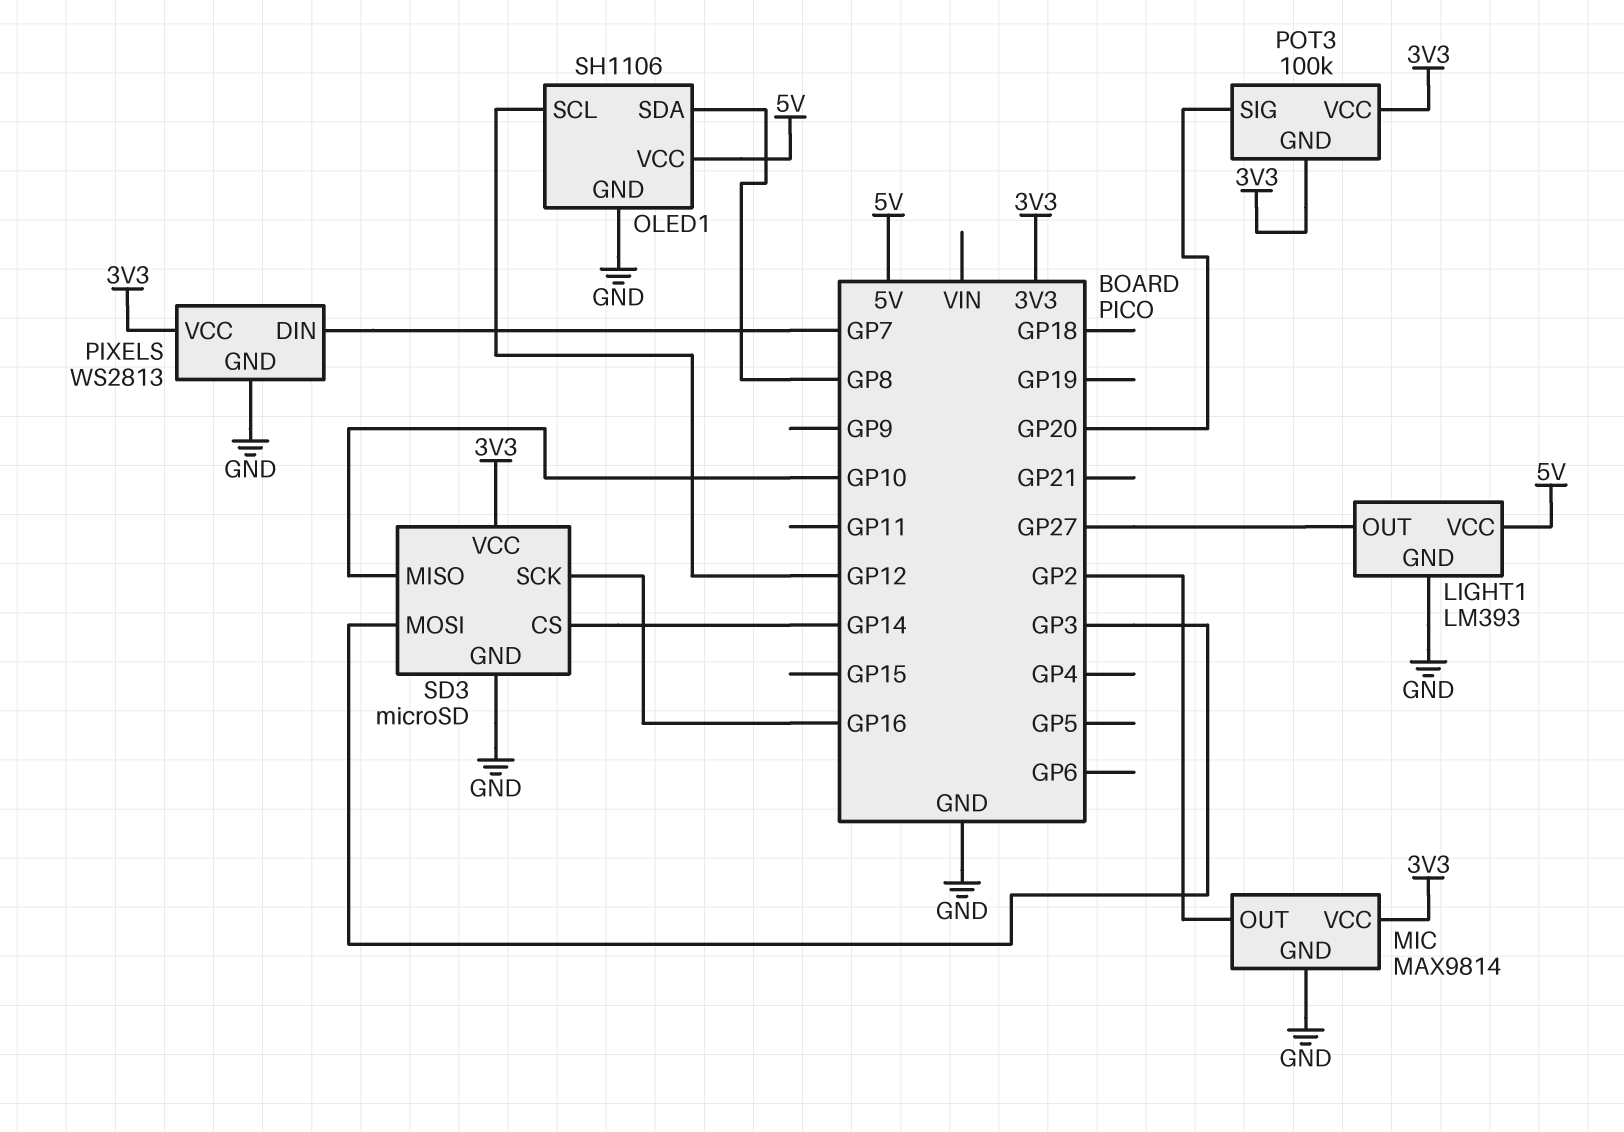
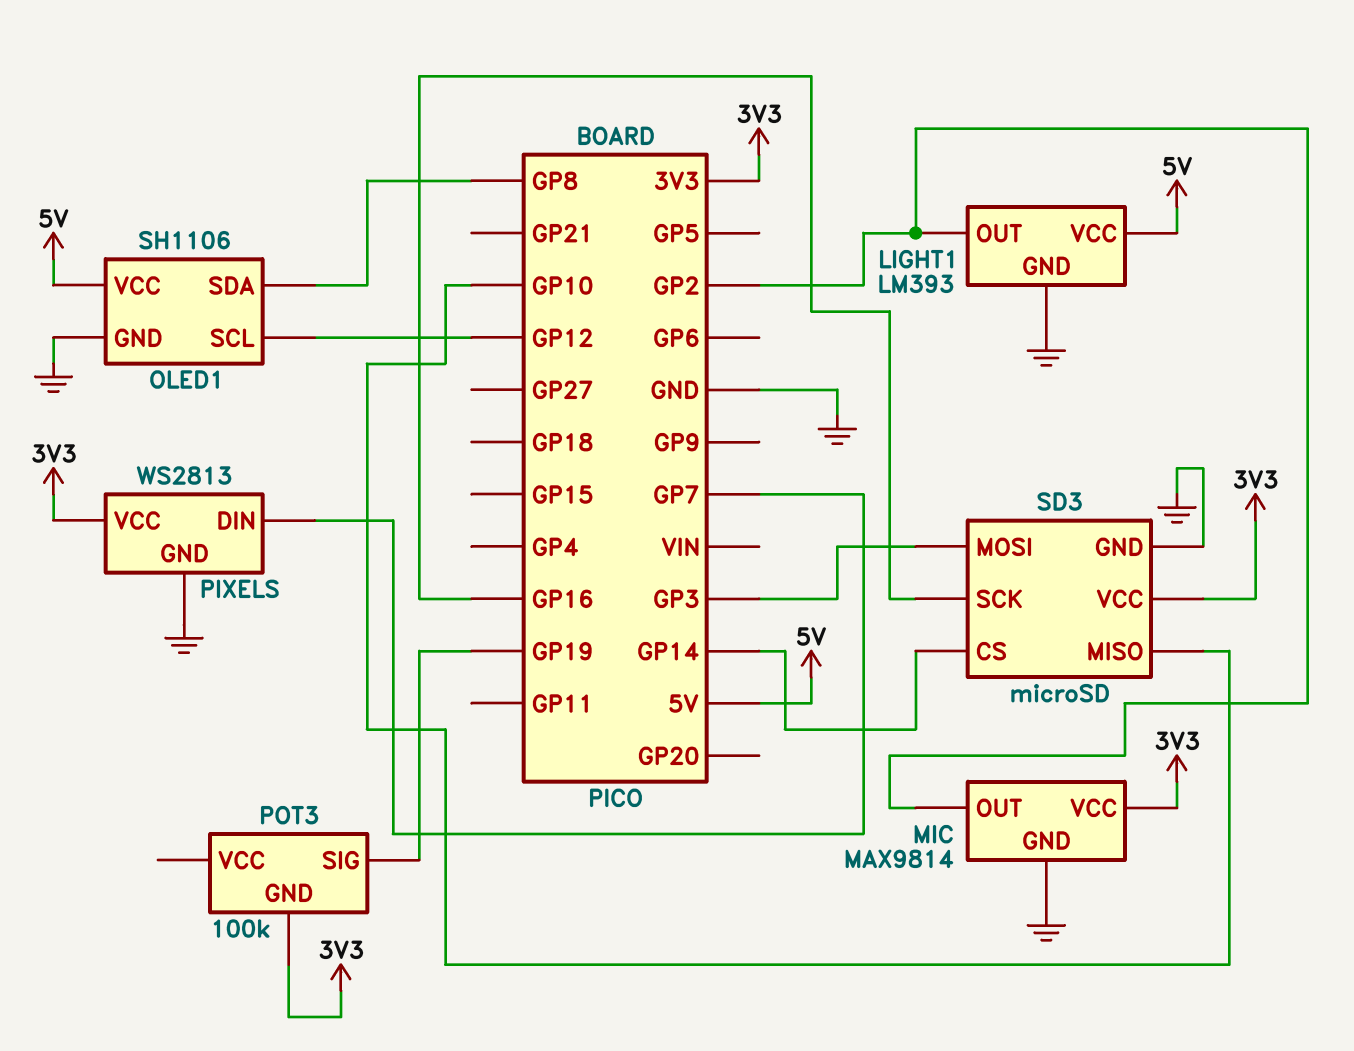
LIGHT1 pin OUT: GP27 -> GP2
POT3 pin SIG: GP20 -> GP19
POT3 pin VCC: 3V3 -> none

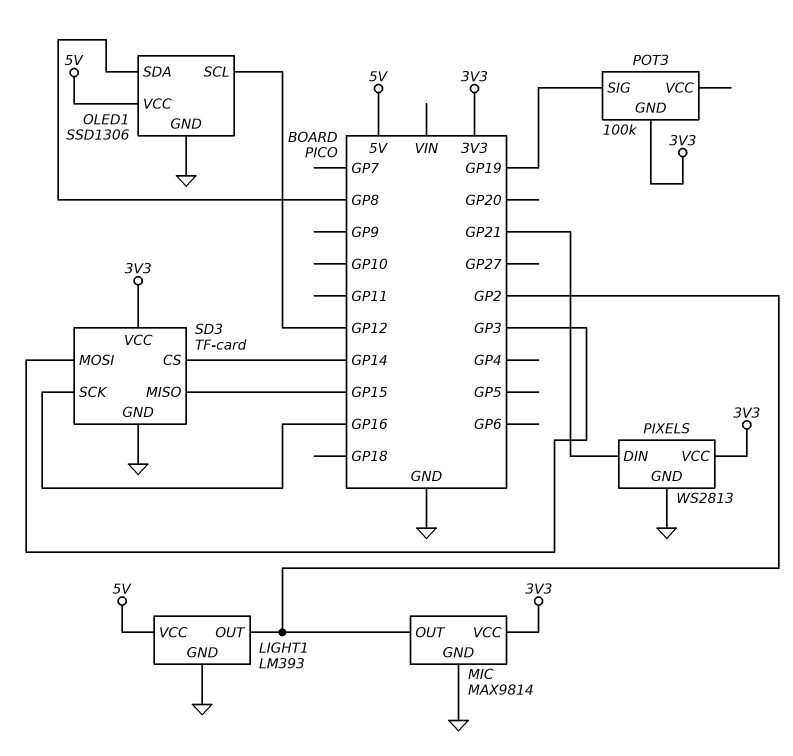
OLED1: SH1106 -> SSD1306
PIXELS pin DIN: GP7 -> GP21
SD3: microSD -> TF-card
SD3 pin MISO: GP10 -> GP15

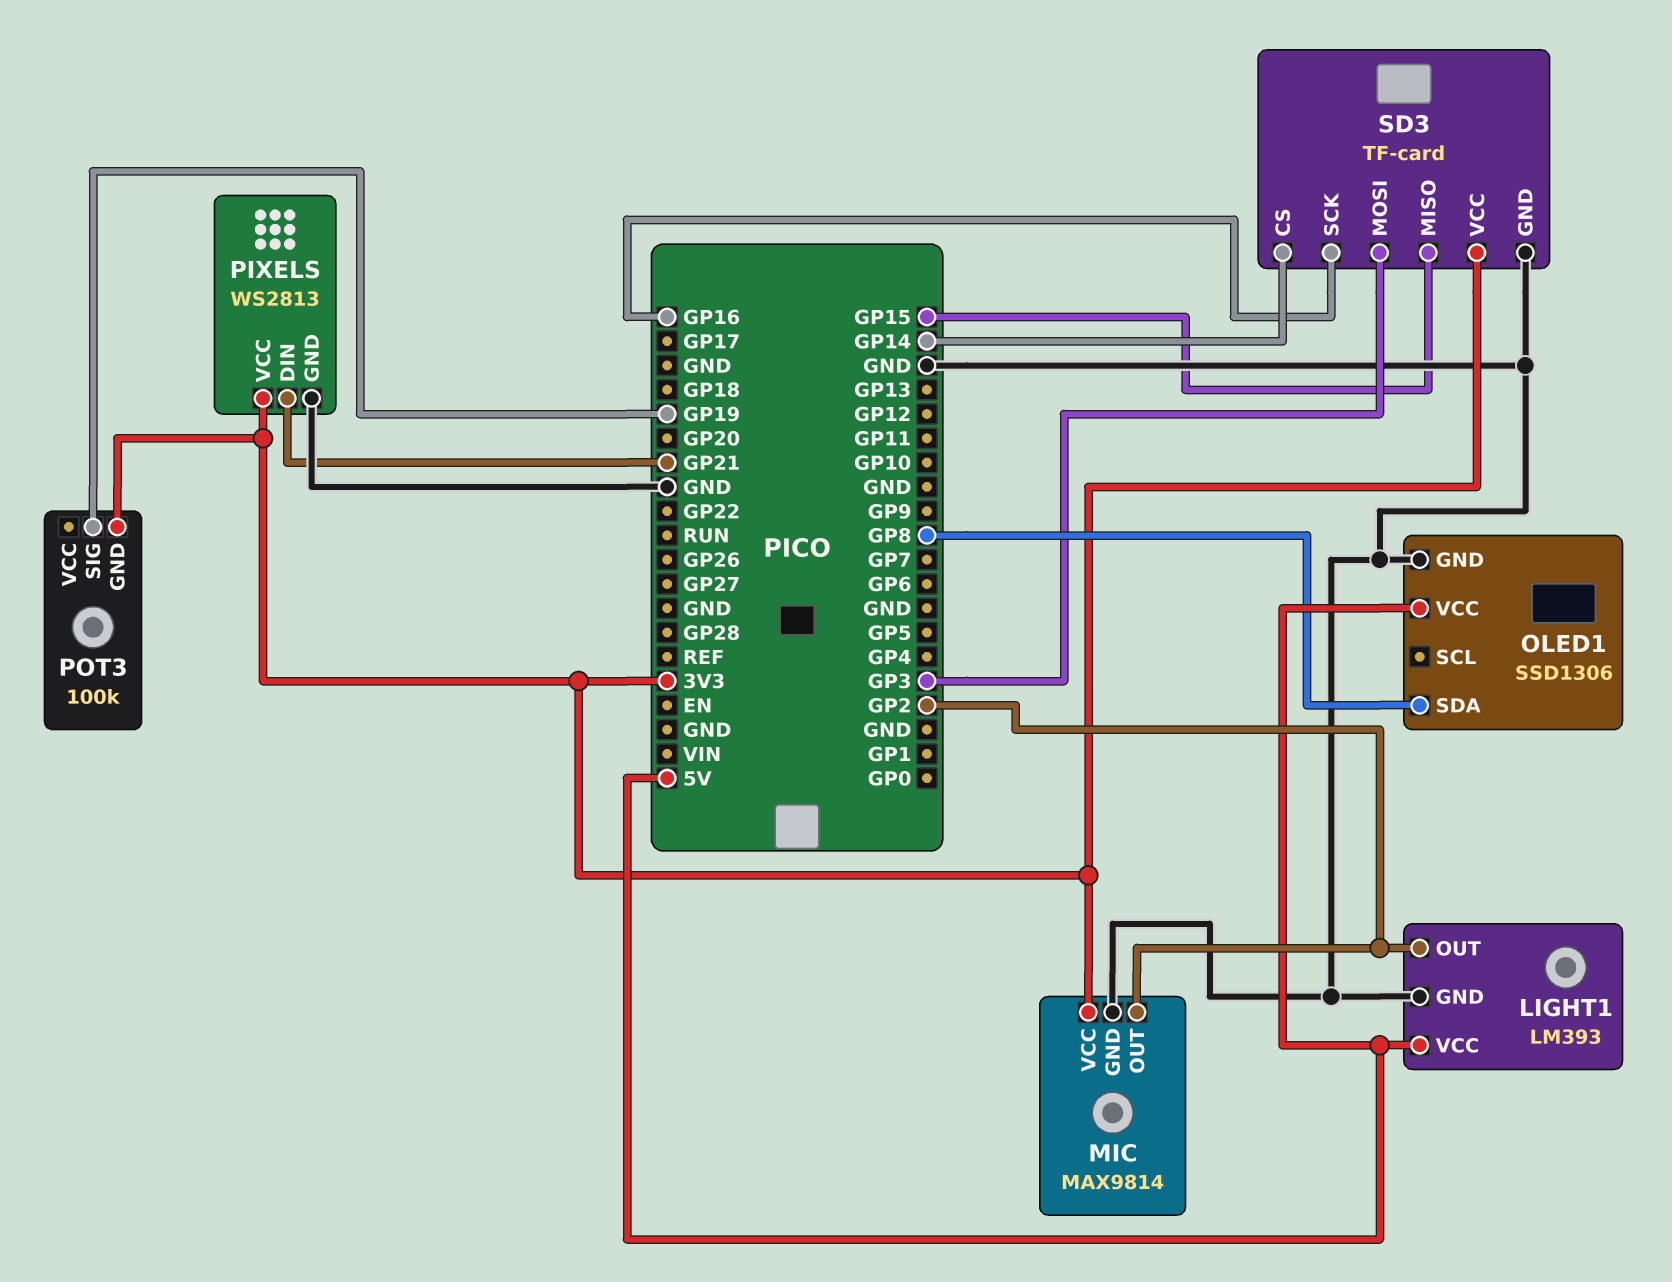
OLED1 pin SCL: GP12 -> none

